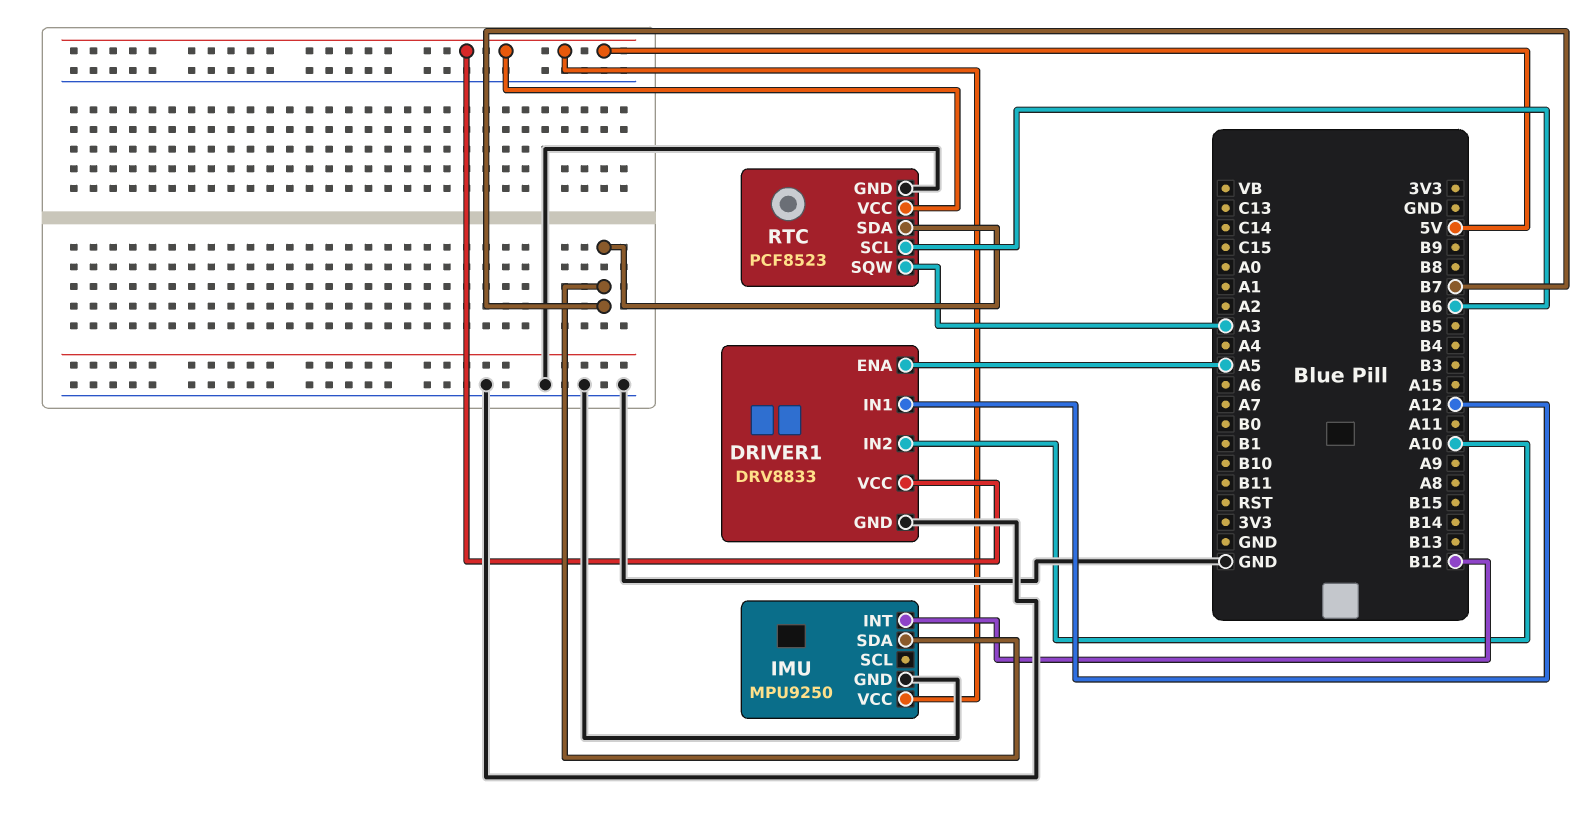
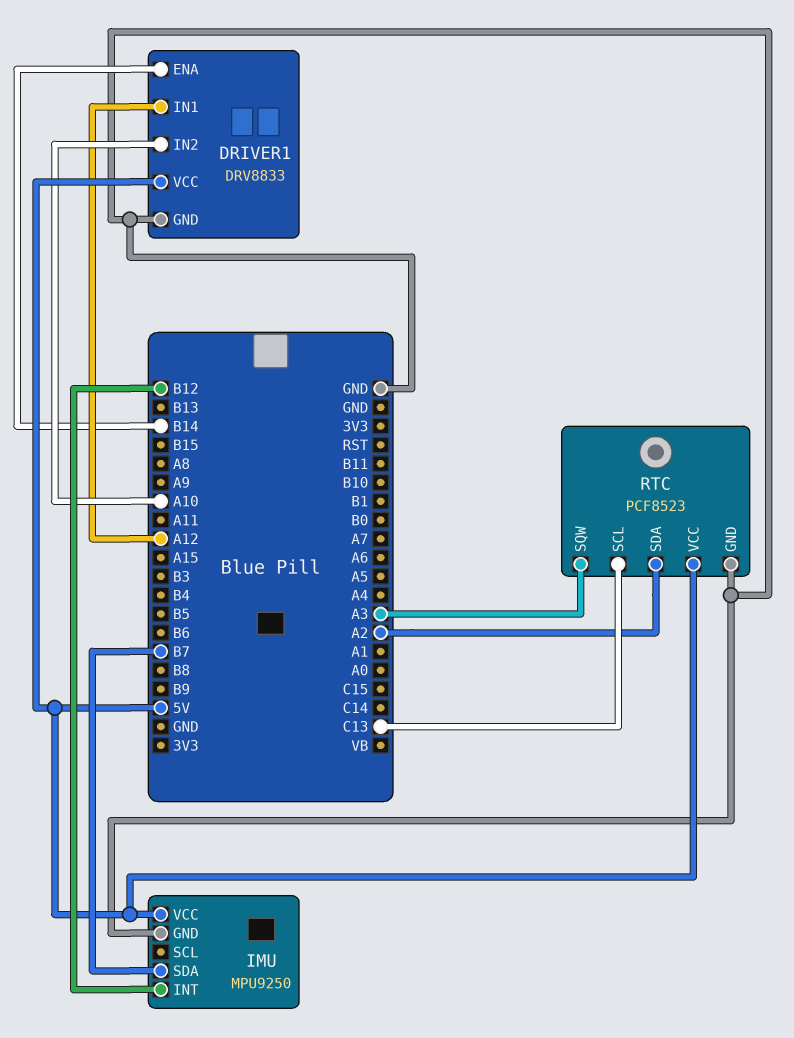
DRIVER1 pin ENA: A5 -> B14
RTC pin SCL: B6 -> C13
RTC pin SDA: B7 -> A2

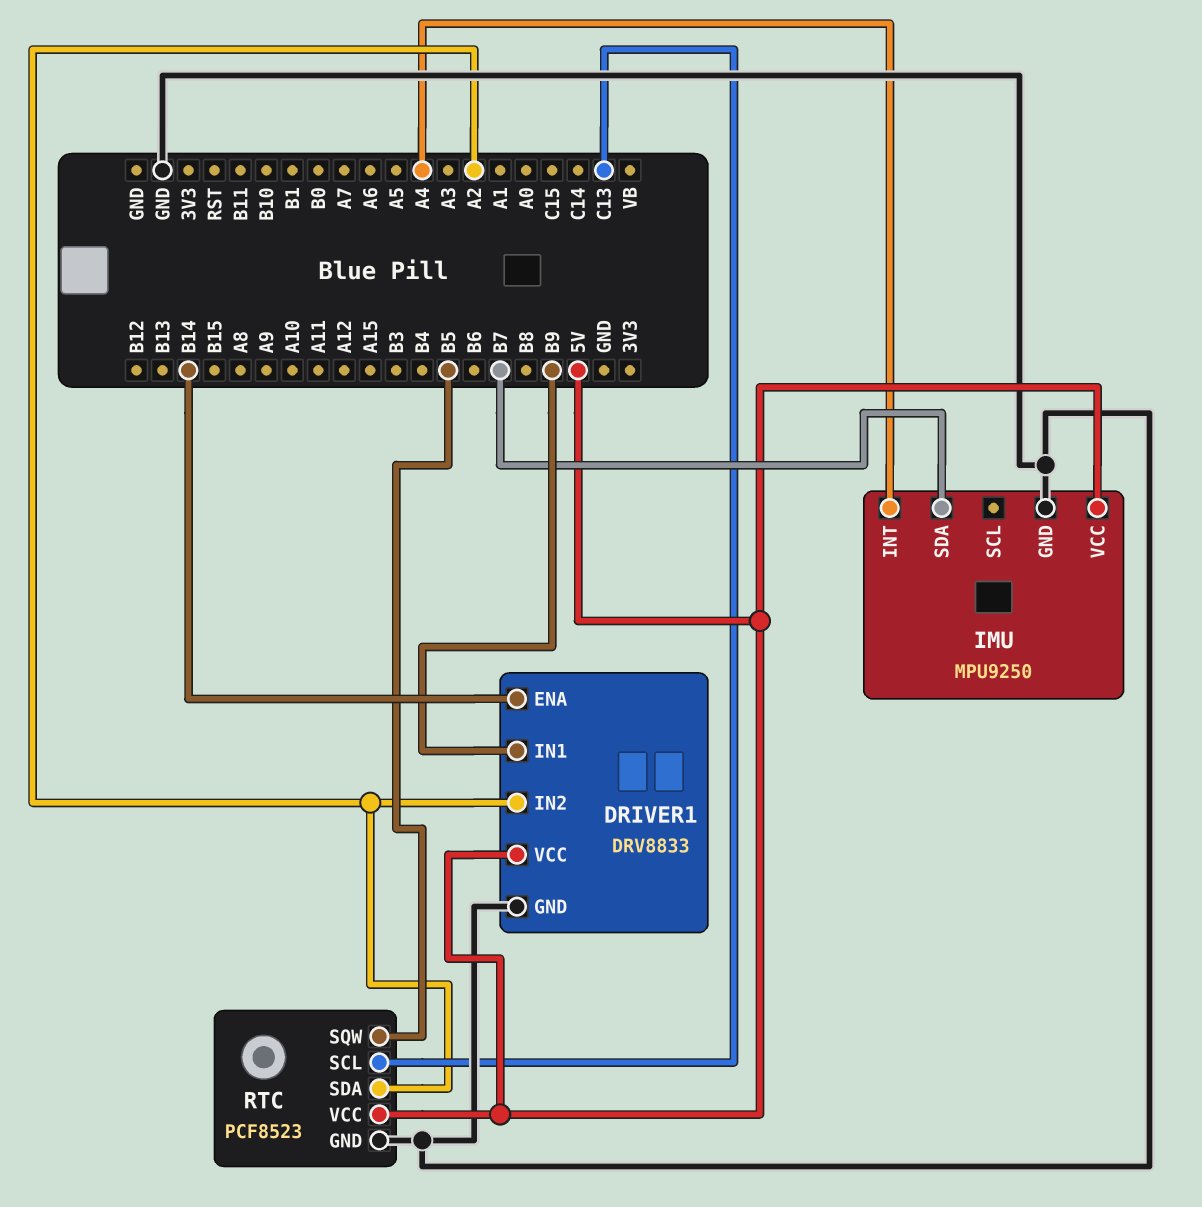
DRIVER1 pin IN1: A12 -> B9
DRIVER1 pin IN2: A10 -> A2
IMU pin INT: B12 -> A4
RTC pin SQW: A3 -> B5

